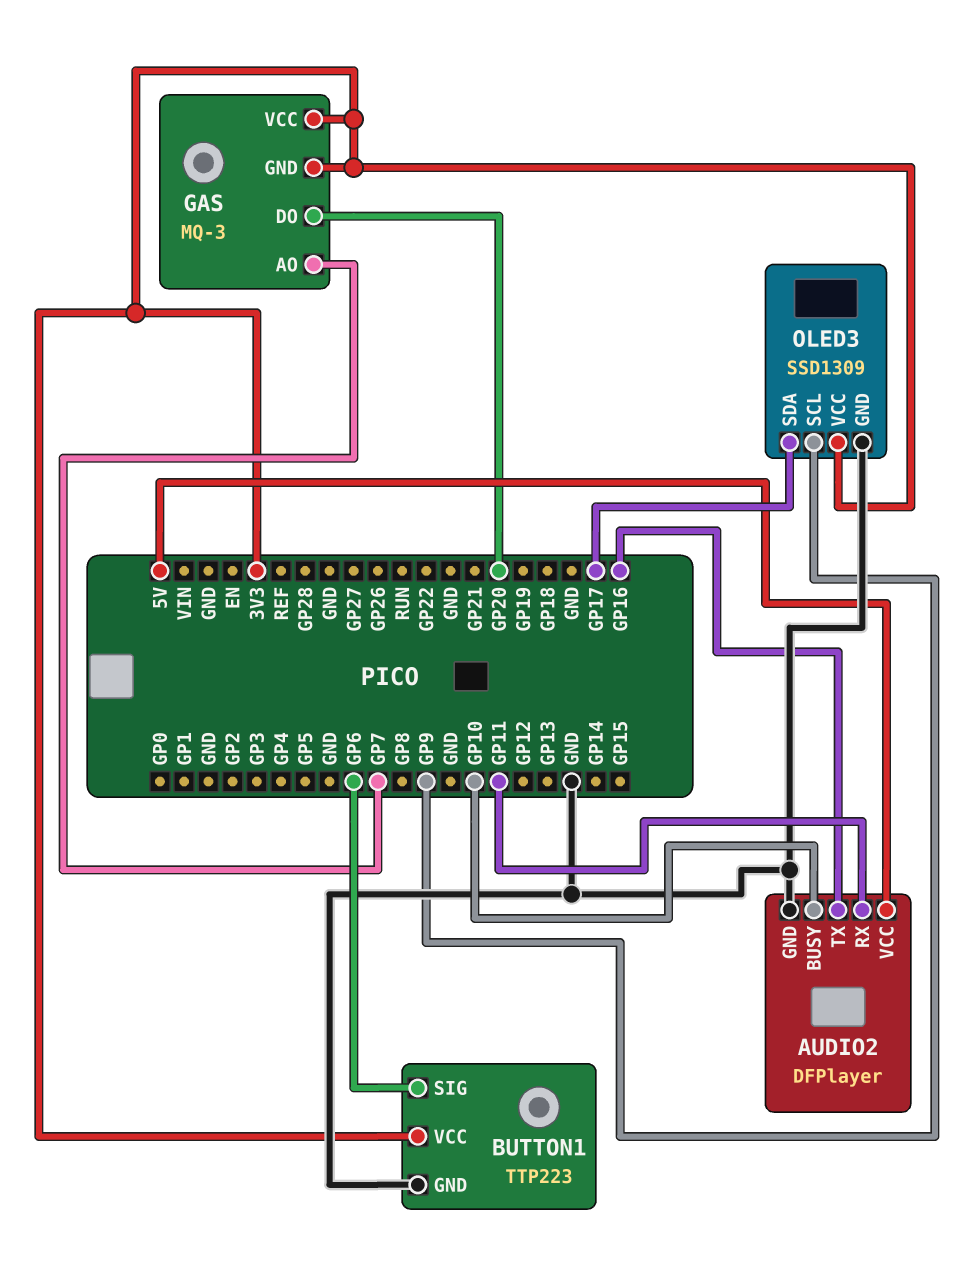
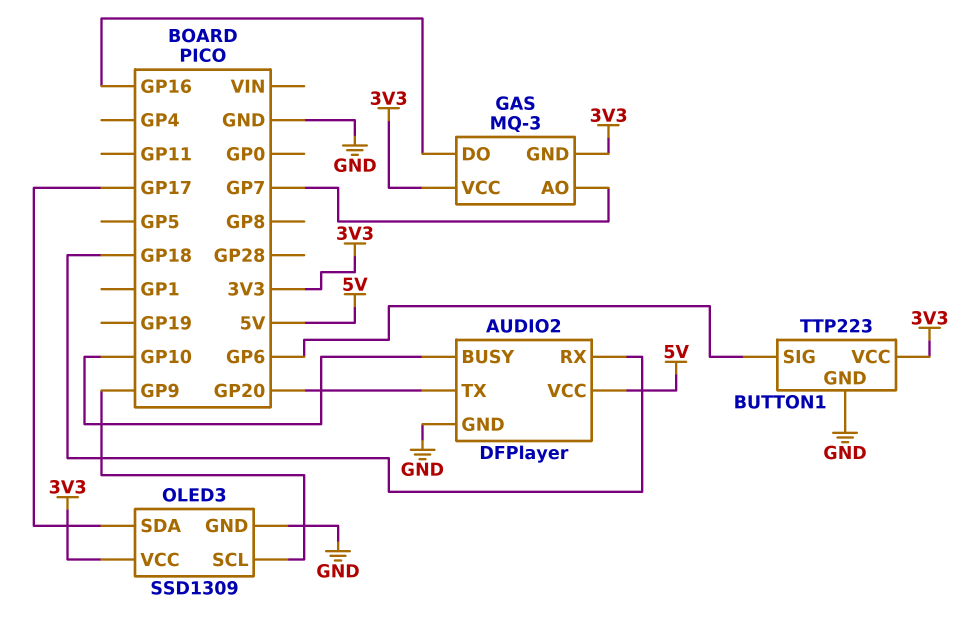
AUDIO2 pin RX: GP11 -> GP18
AUDIO2 pin TX: GP16 -> GP20
GAS pin DO: GP20 -> GP16

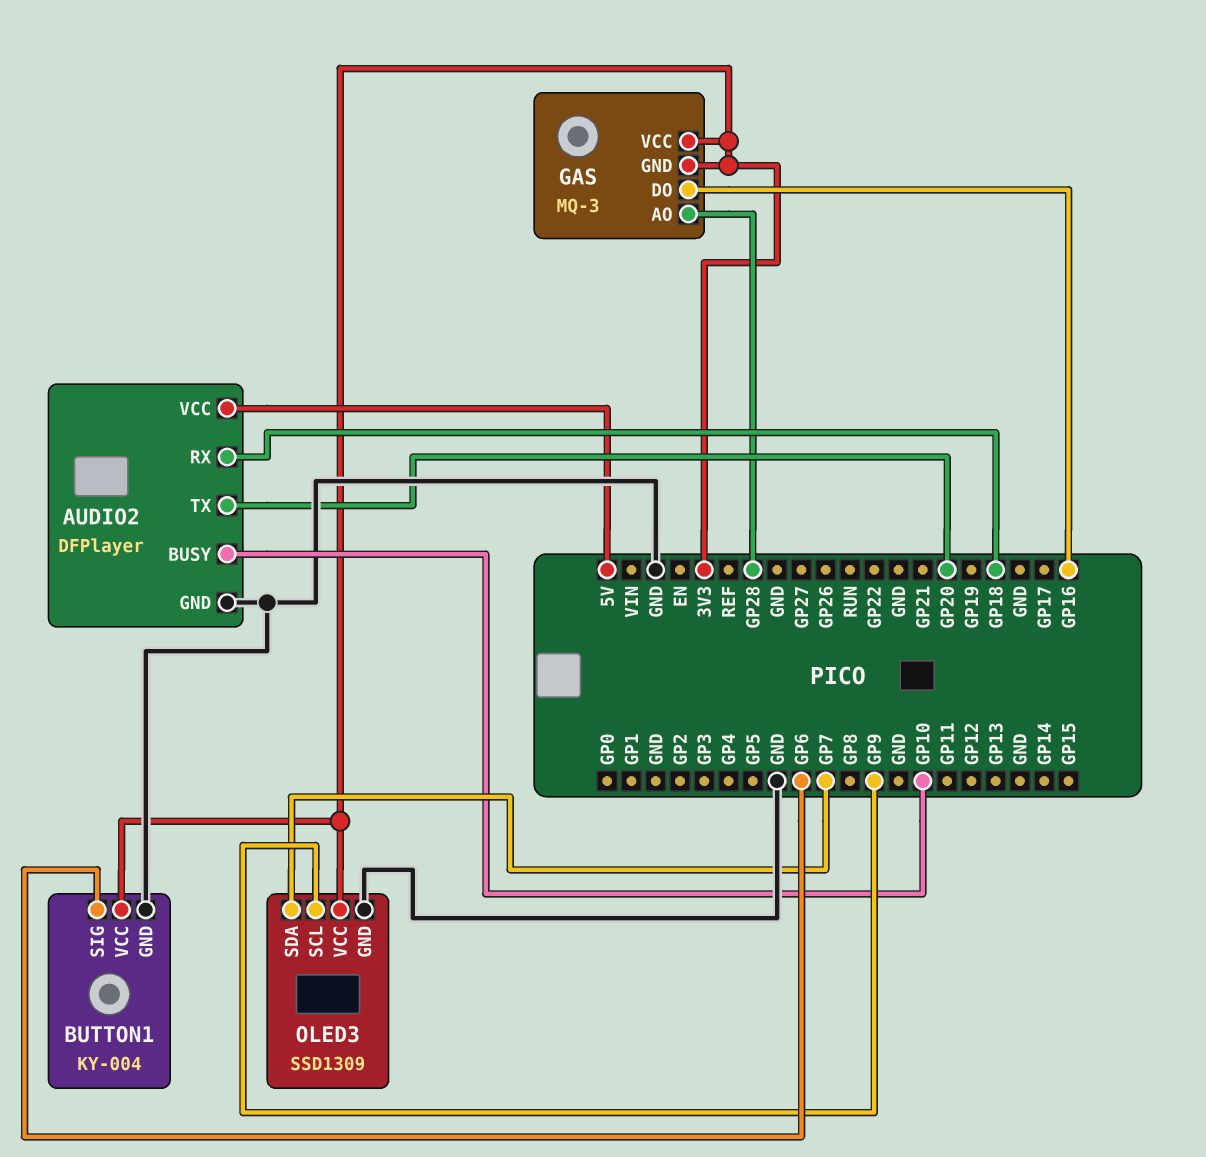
BUTTON1: TTP223 -> KY-004
GAS pin AO: GP7 -> GP28
OLED3 pin SDA: GP17 -> GP7

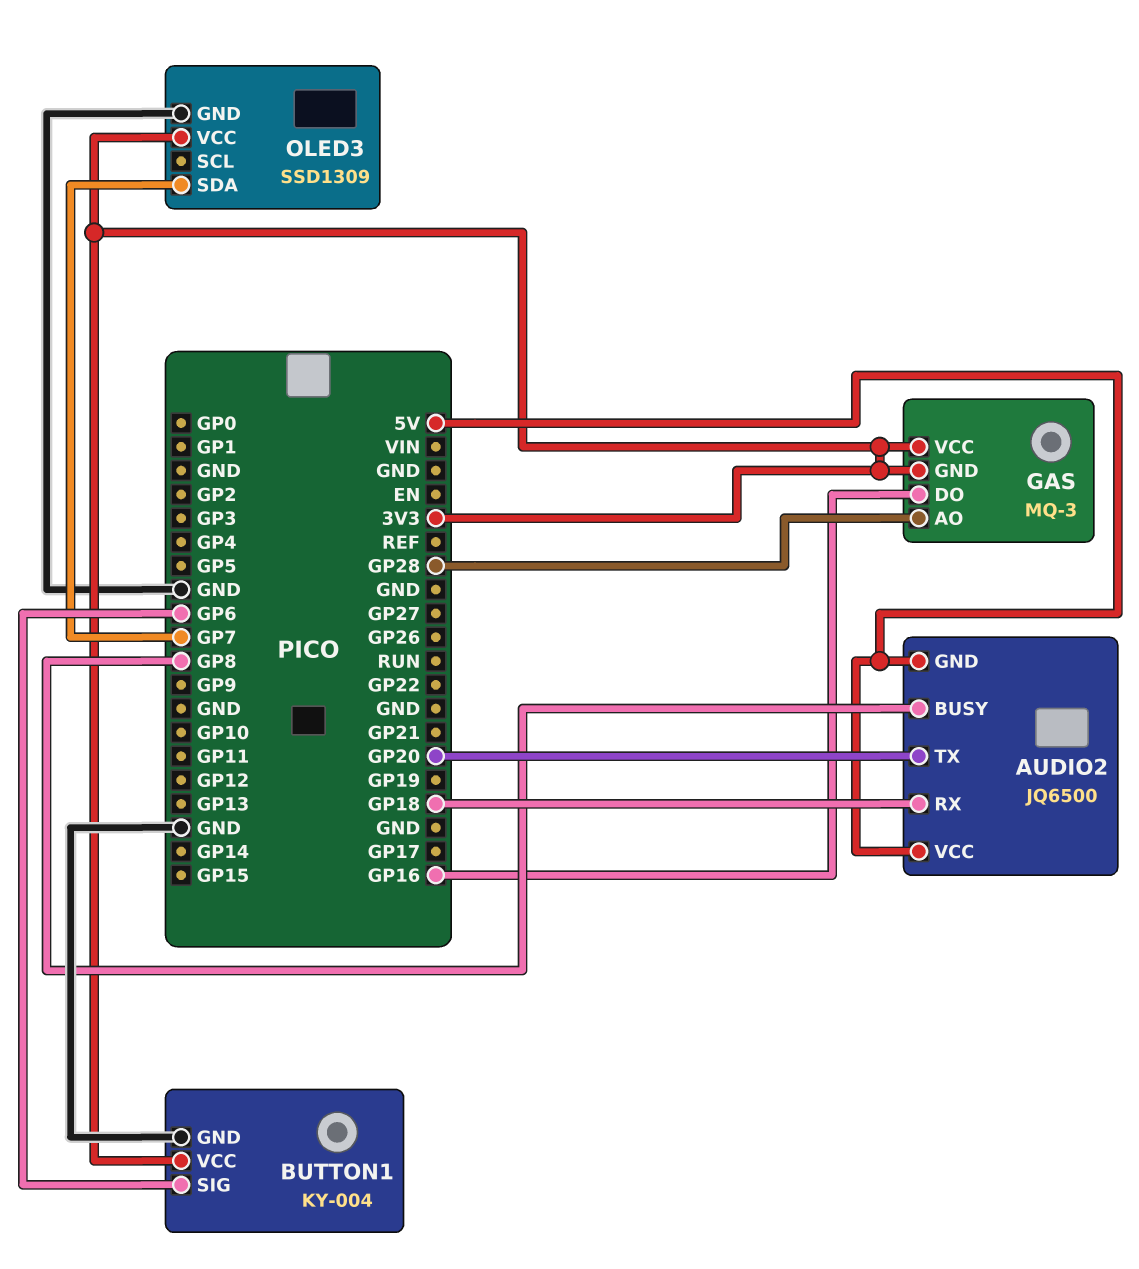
AUDIO2: DFPlayer -> JQ6500
AUDIO2 pin BUSY: GP10 -> GP8
AUDIO2 pin GND: GND -> 5V
OLED3 pin SCL: GP9 -> none

